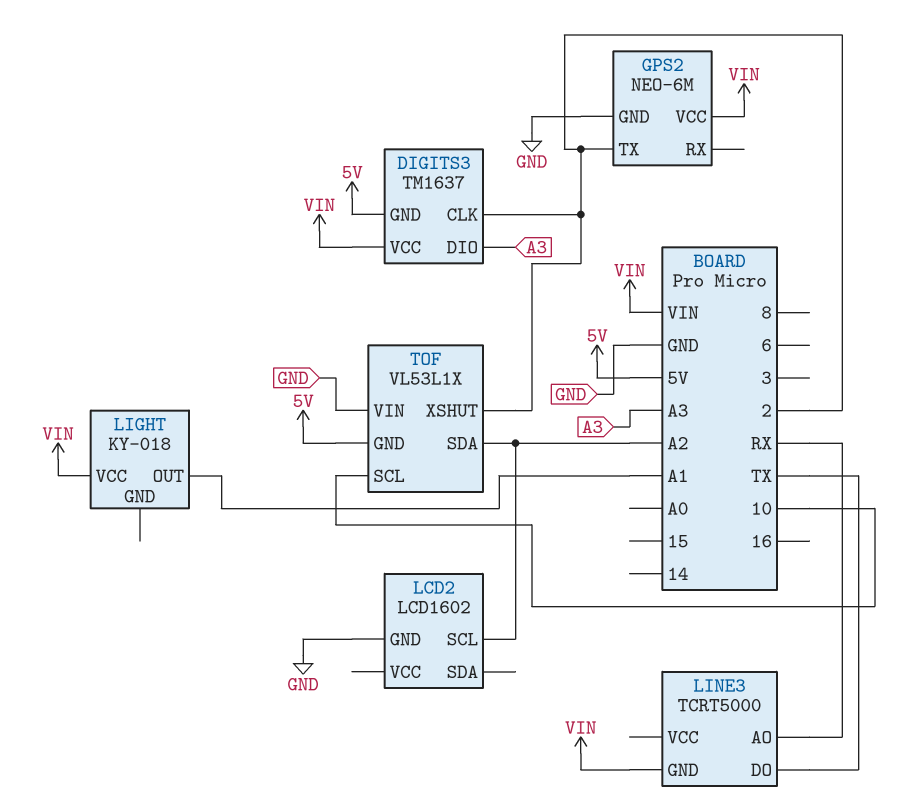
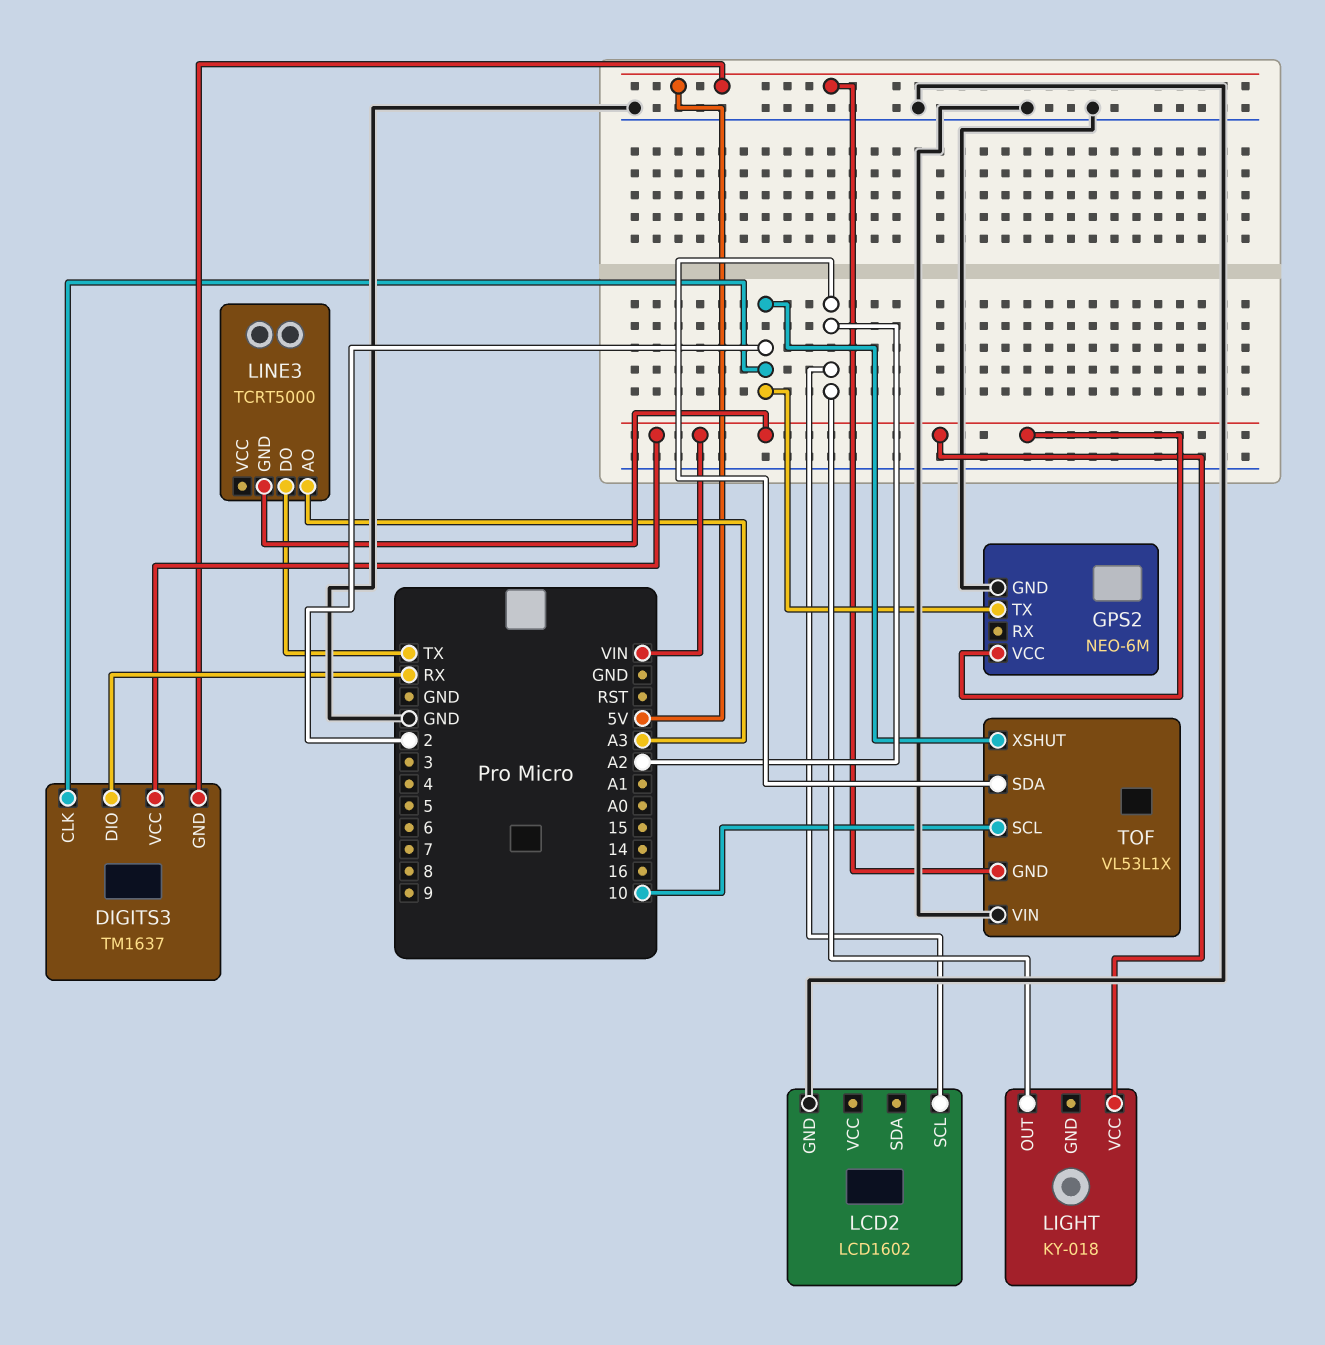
DIGITS3 pin DIO: A3 -> RX
LIGHT pin OUT: A1 -> A2
LINE3 pin AO: RX -> A3

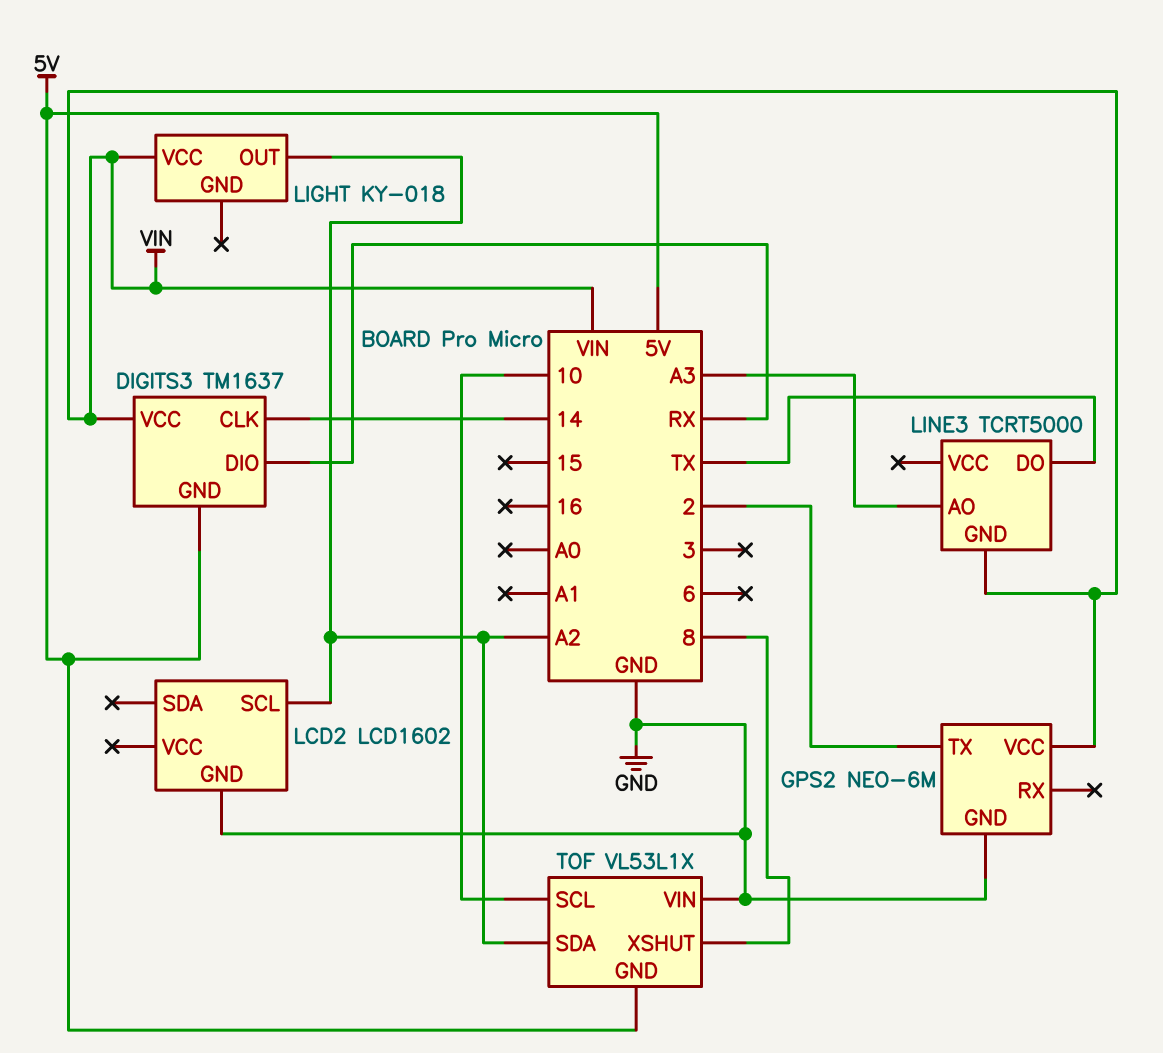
DIGITS3 pin CLK: 2 -> 14
TOF pin XSHUT: 2 -> 8

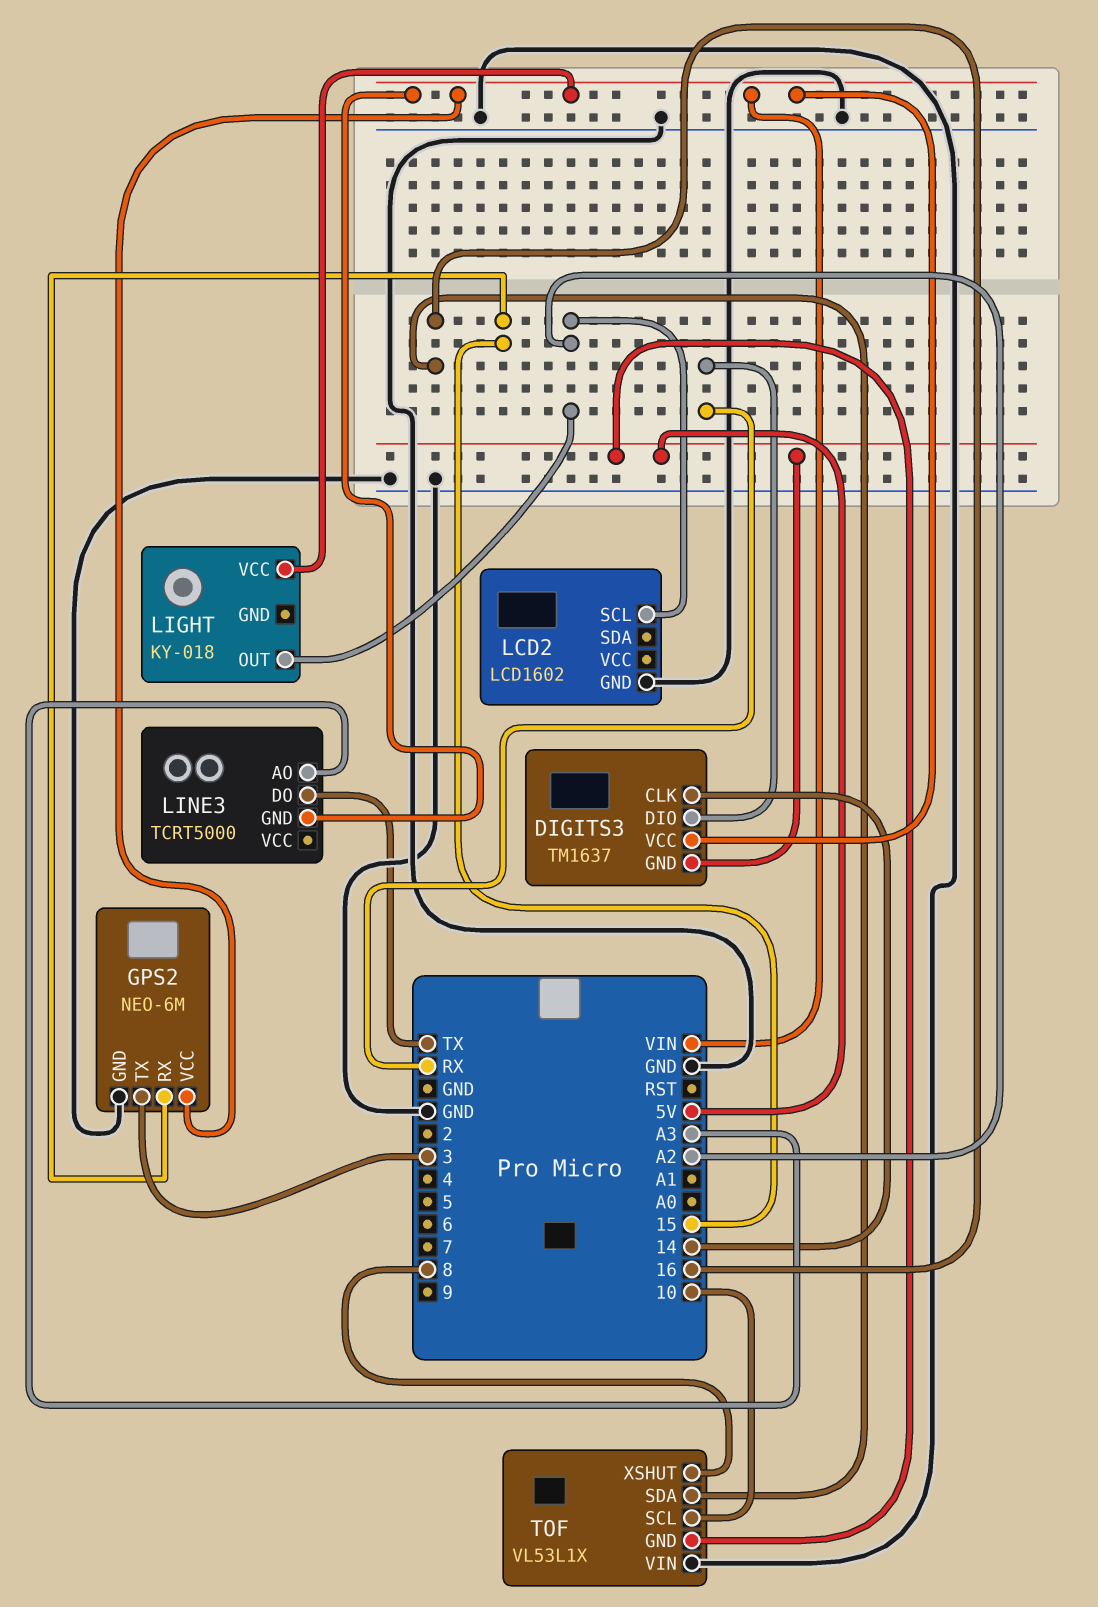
GPS2 pin RX: none -> 15
GPS2 pin TX: 2 -> 3
TOF pin SDA: A2 -> 16

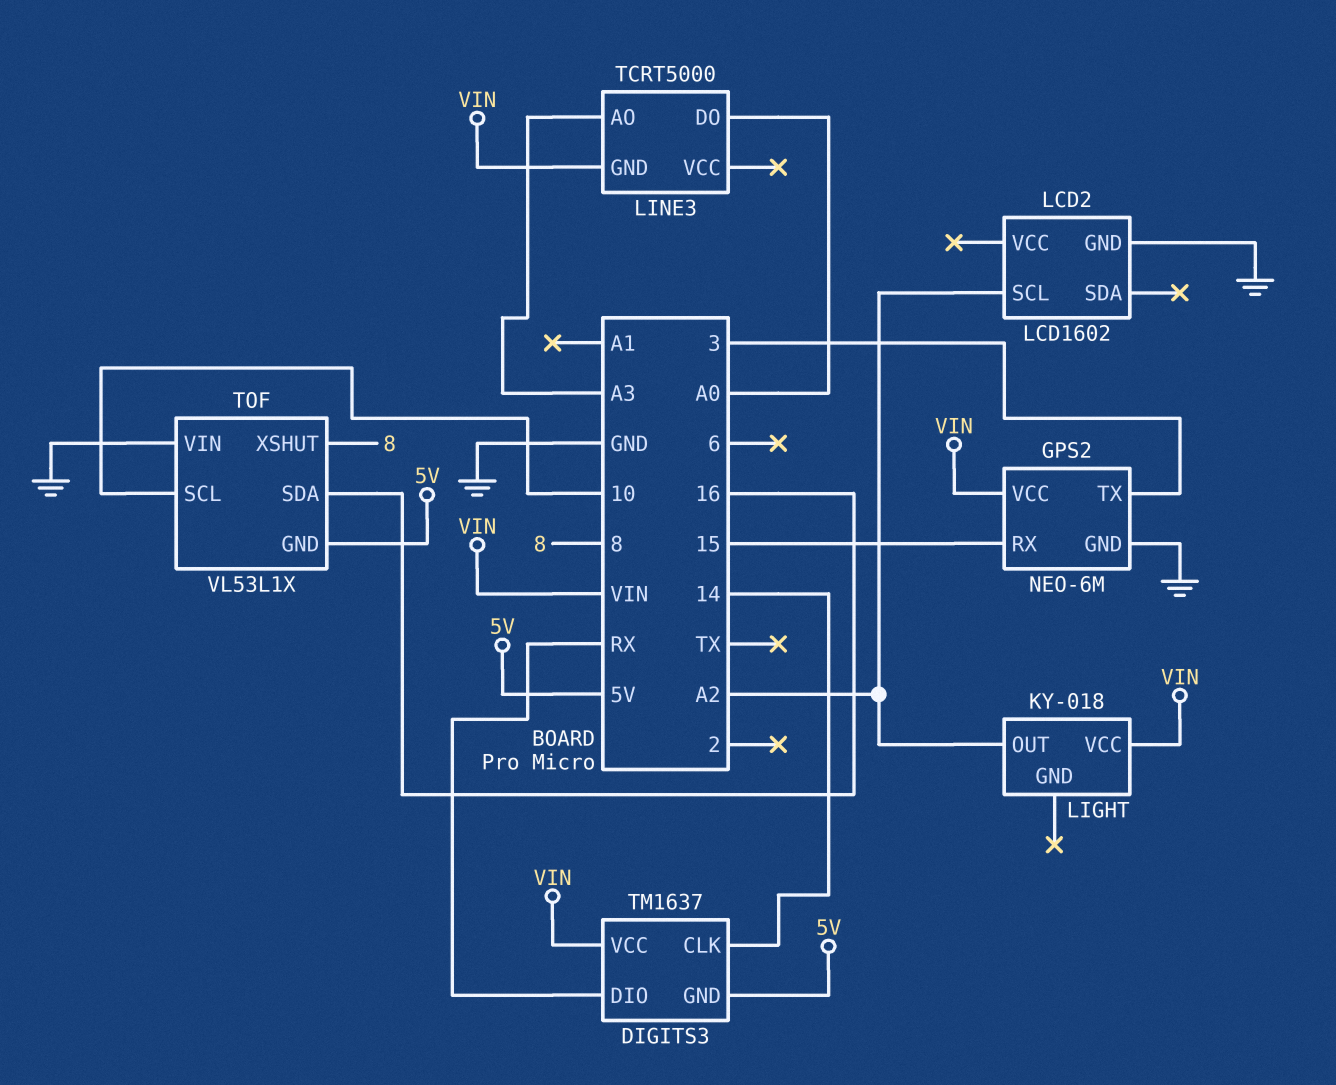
LINE3 pin DO: TX -> A0

